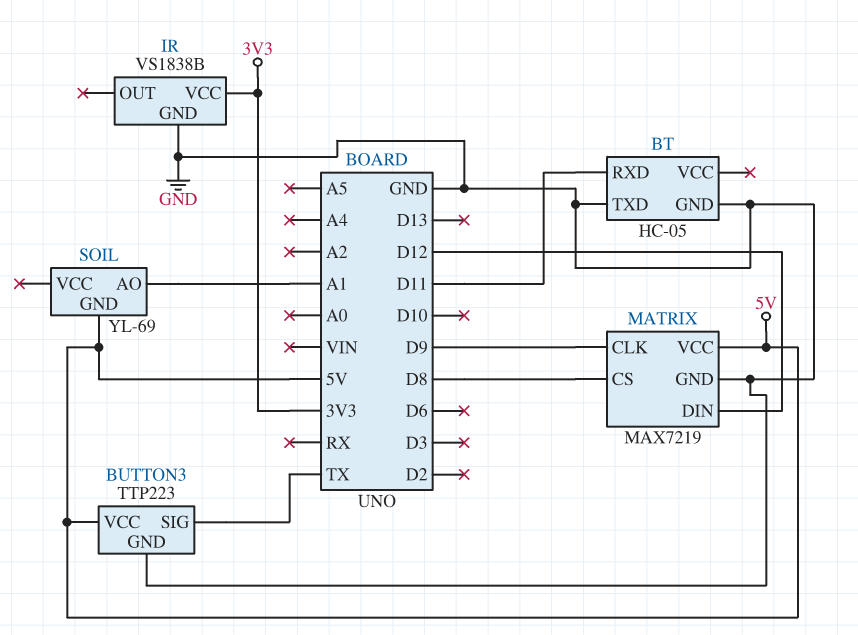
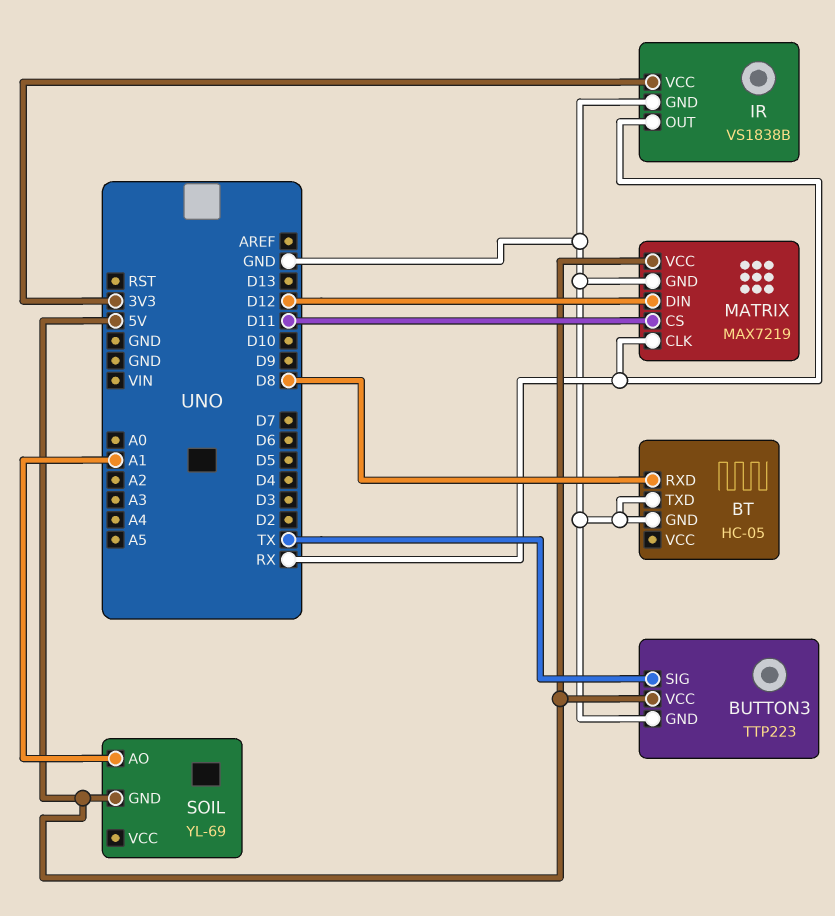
BT pin RXD: D11 -> D8
IR pin OUT: none -> RX
MATRIX pin CLK: D9 -> RX
MATRIX pin CS: D8 -> D11

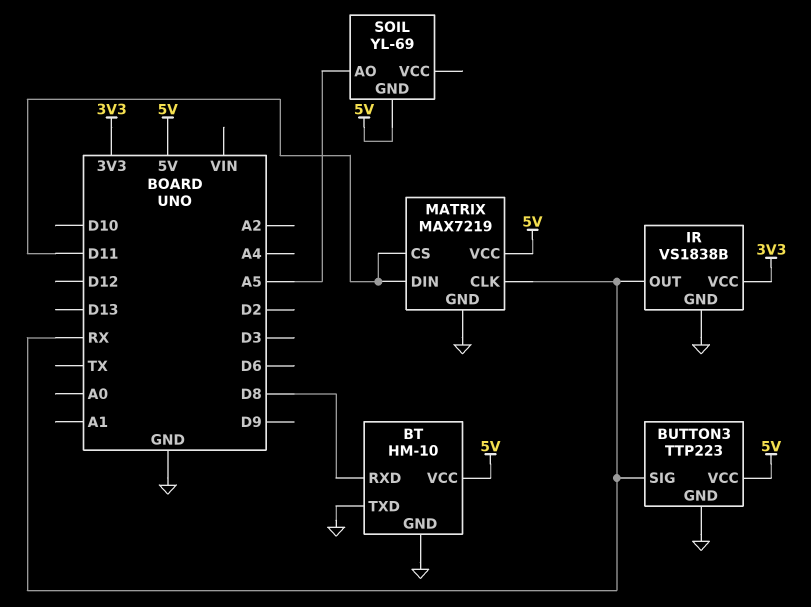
BT: HC-05 -> HM-10
BT pin VCC: none -> 5V
BUTTON3 pin SIG: TX -> RX
MATRIX pin DIN: D12 -> D11
SOIL pin AO: A1 -> A5

